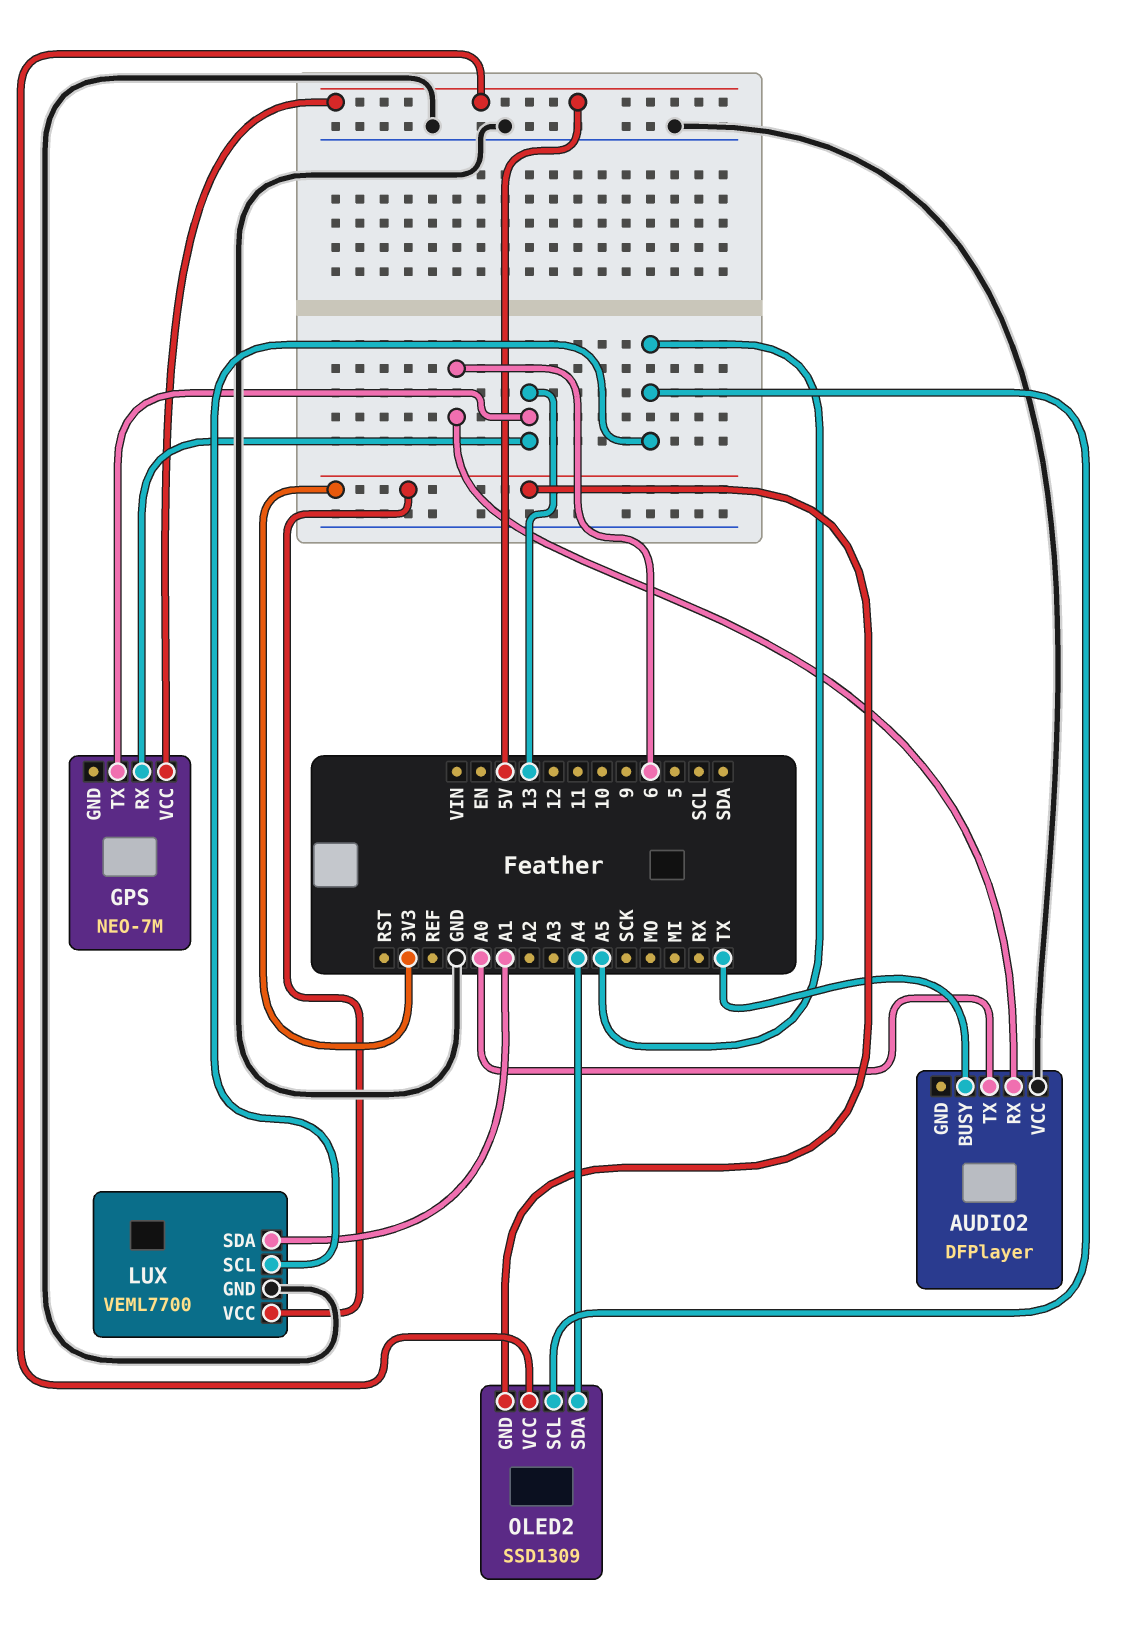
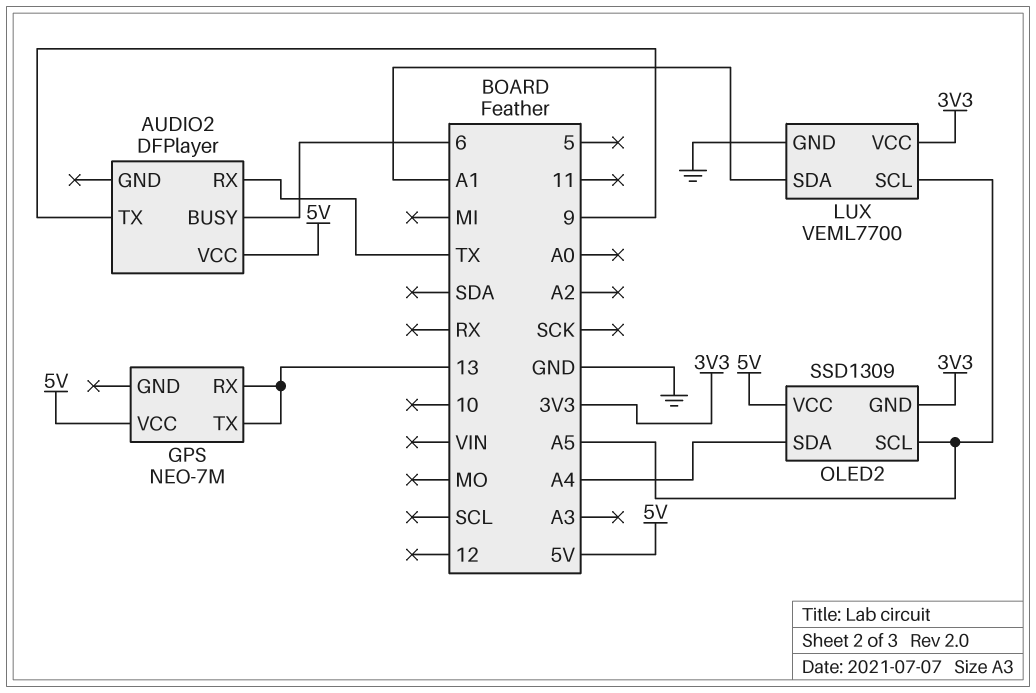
AUDIO2 pin BUSY: TX -> 6
AUDIO2 pin RX: 6 -> TX
AUDIO2 pin TX: A0 -> 9
AUDIO2 pin VCC: GND -> 5V

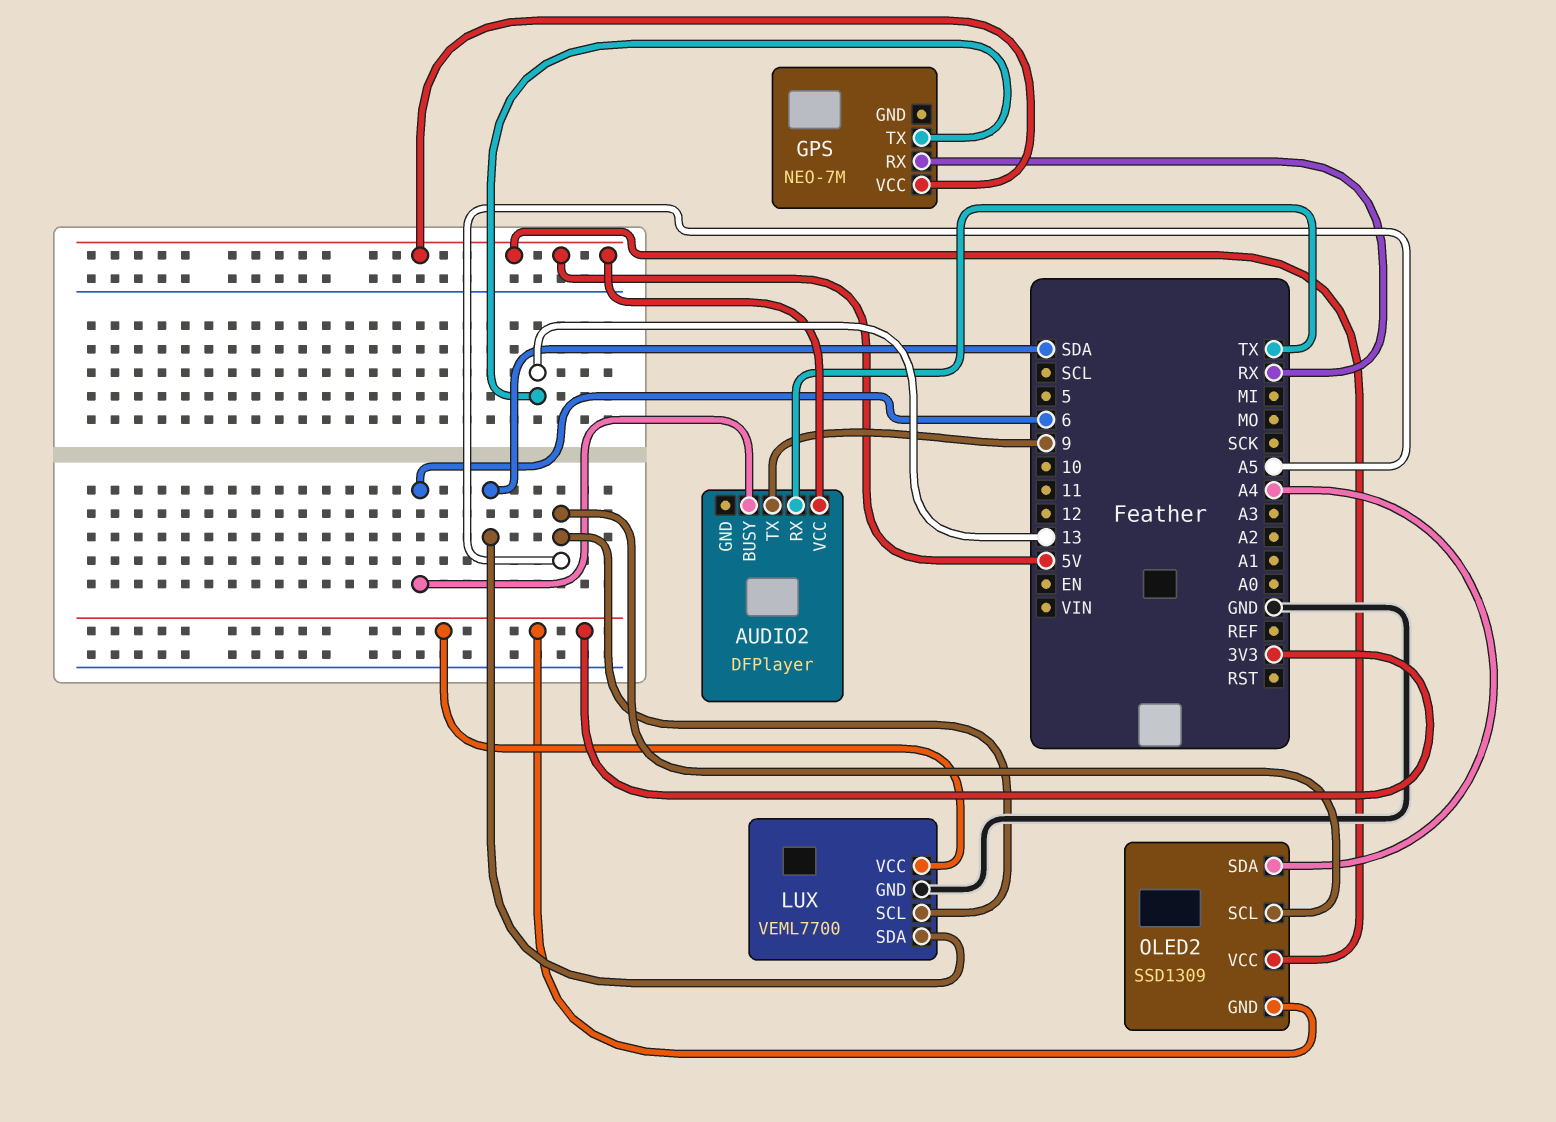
GPS pin RX: 13 -> RX
LUX pin SDA: A1 -> SDA

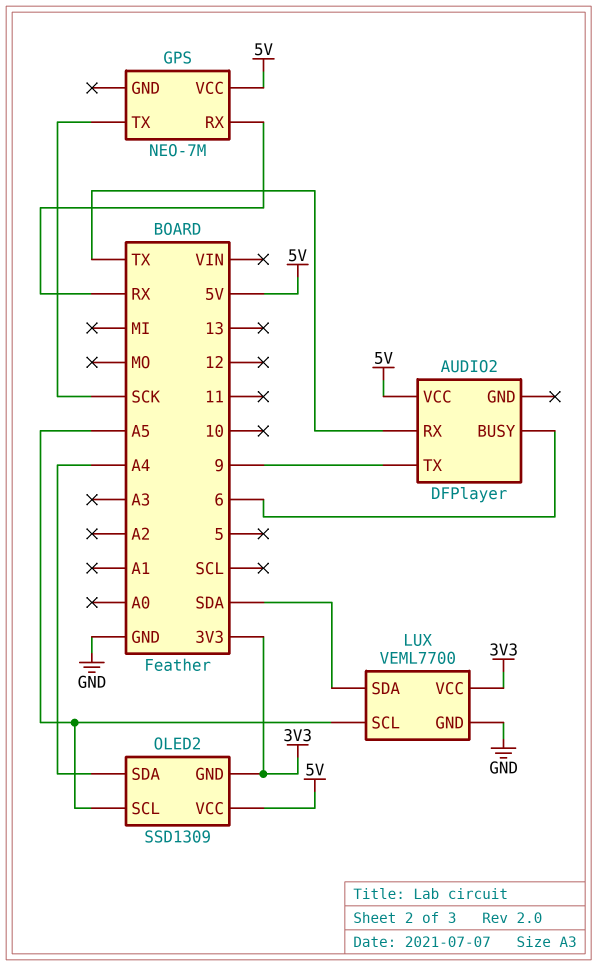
GPS pin TX: 13 -> SCK

